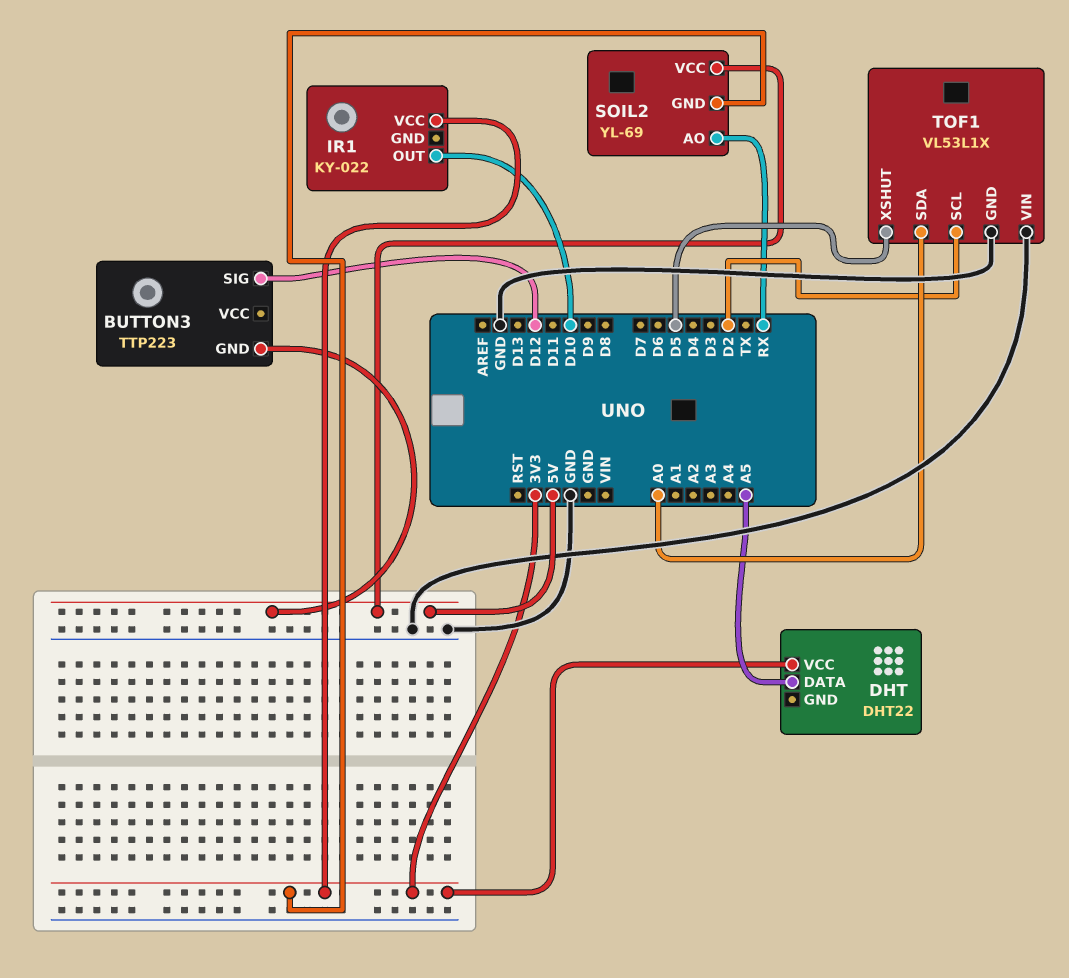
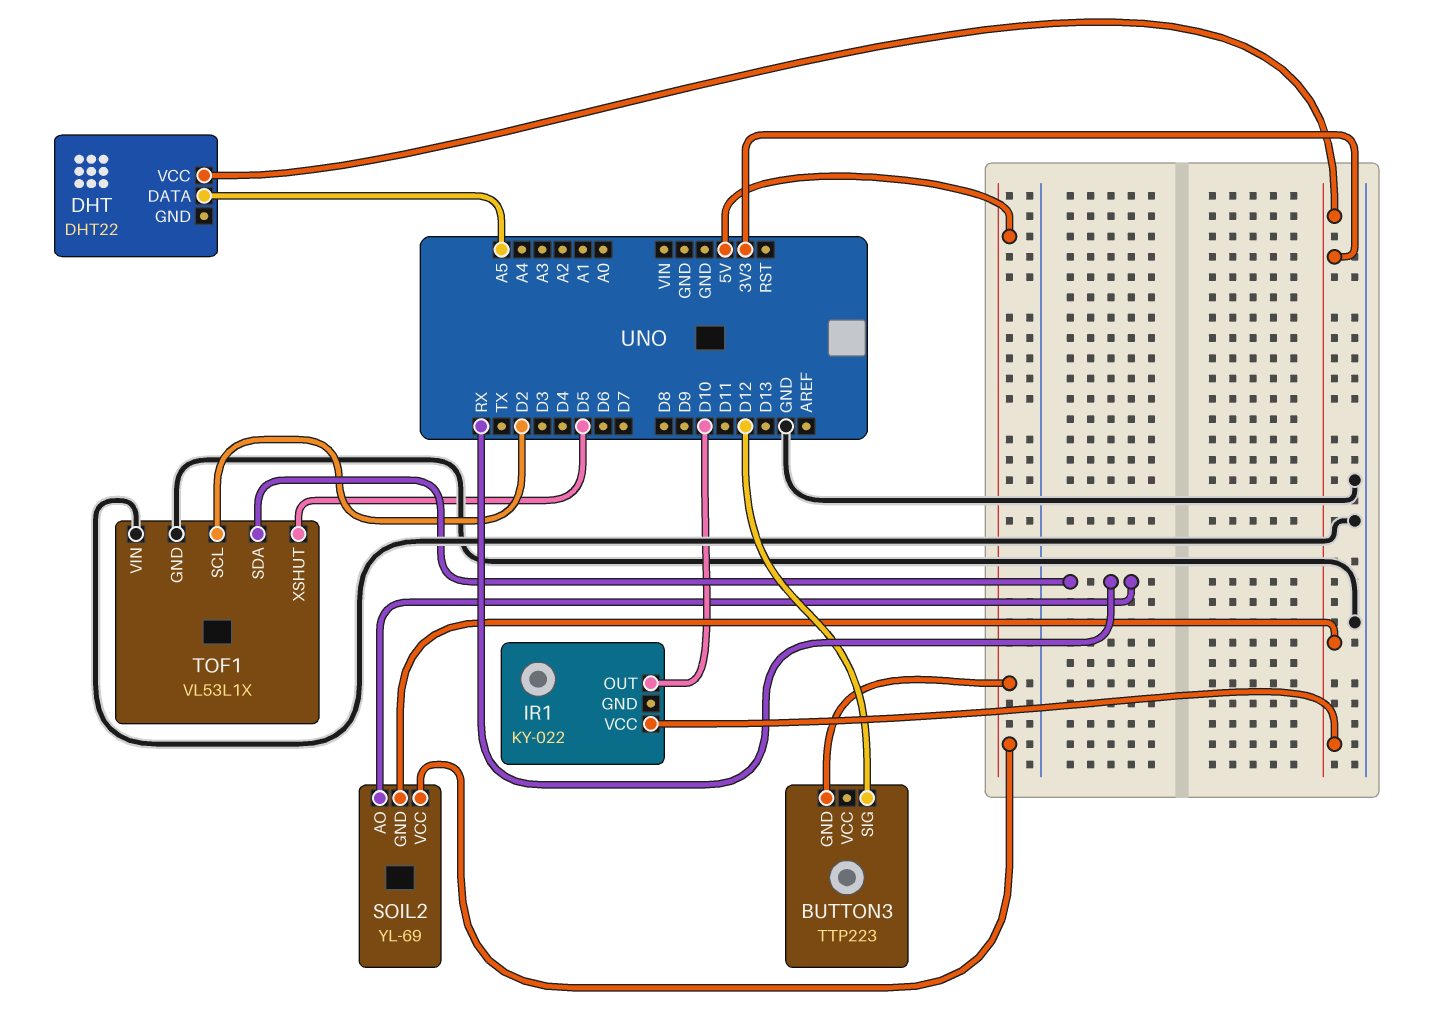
TOF1 pin SDA: A0 -> RX

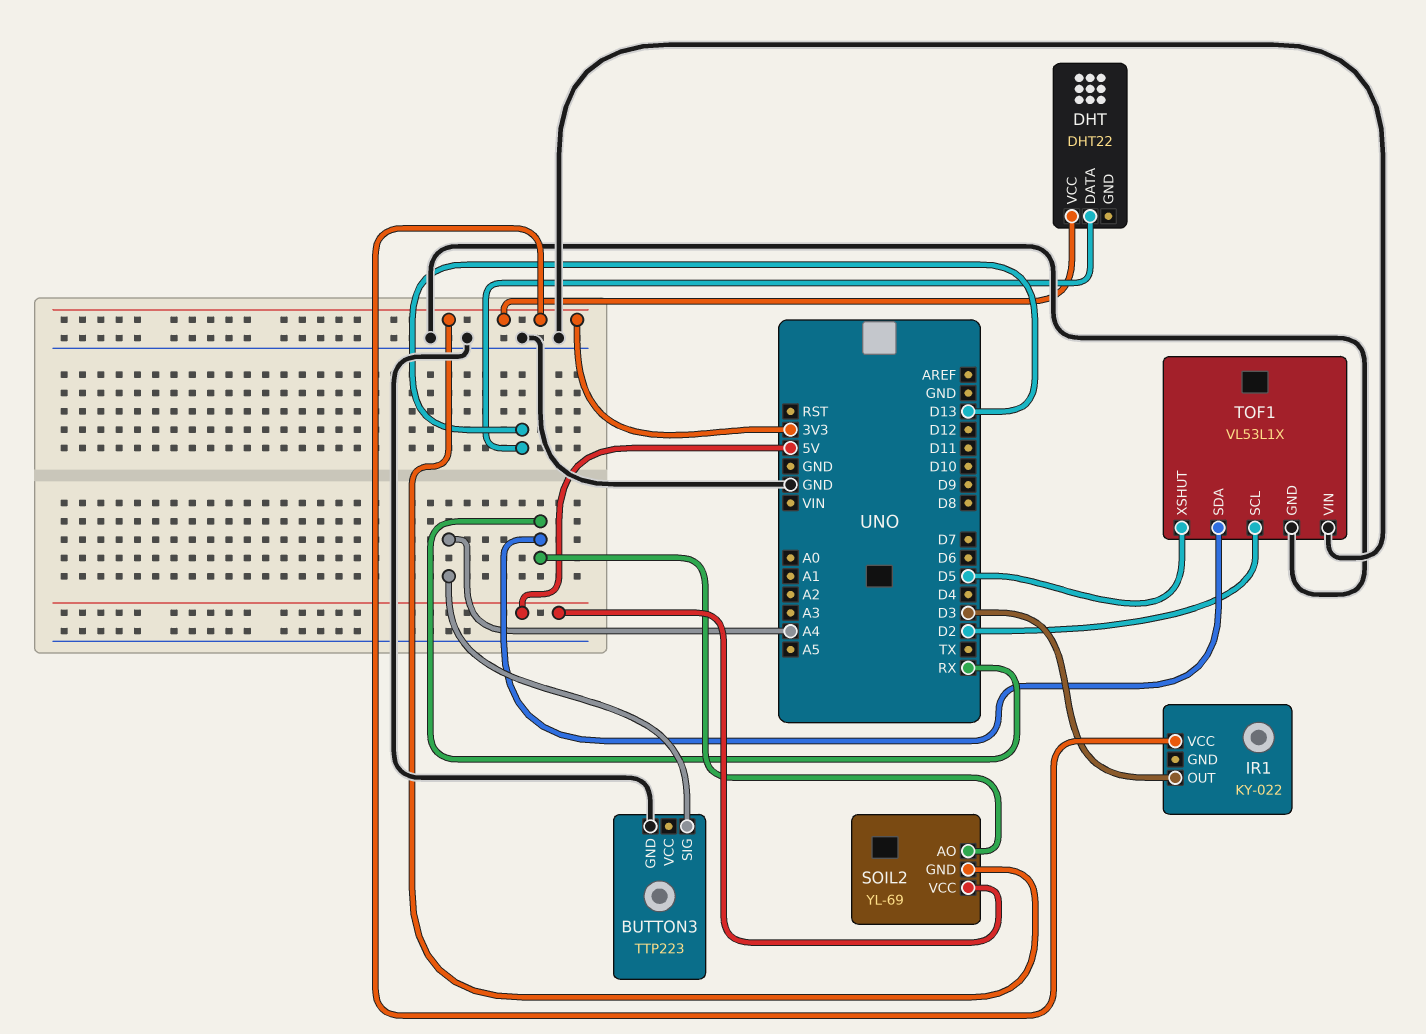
BUTTON3 pin GND: 5V -> GND
BUTTON3 pin SIG: D12 -> A4
DHT pin DATA: A5 -> D13
IR1 pin OUT: D10 -> D3

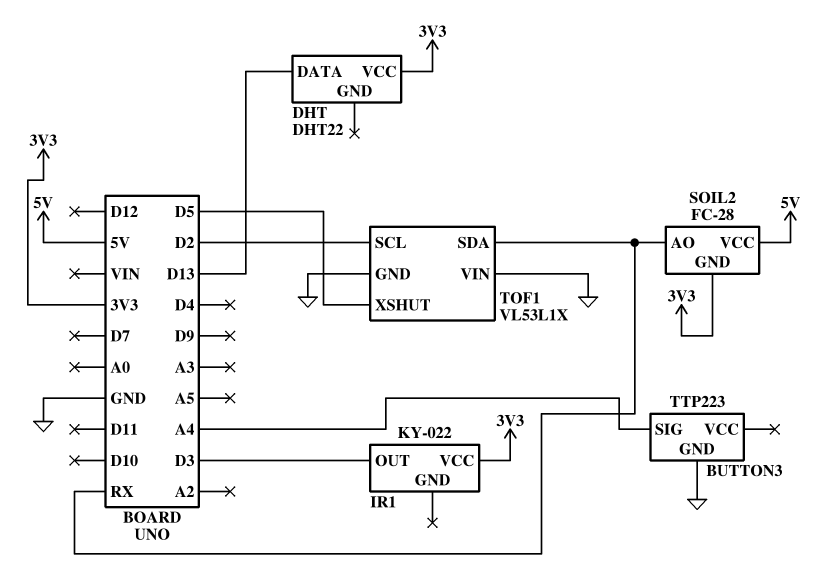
SOIL2: YL-69 -> FC-28

